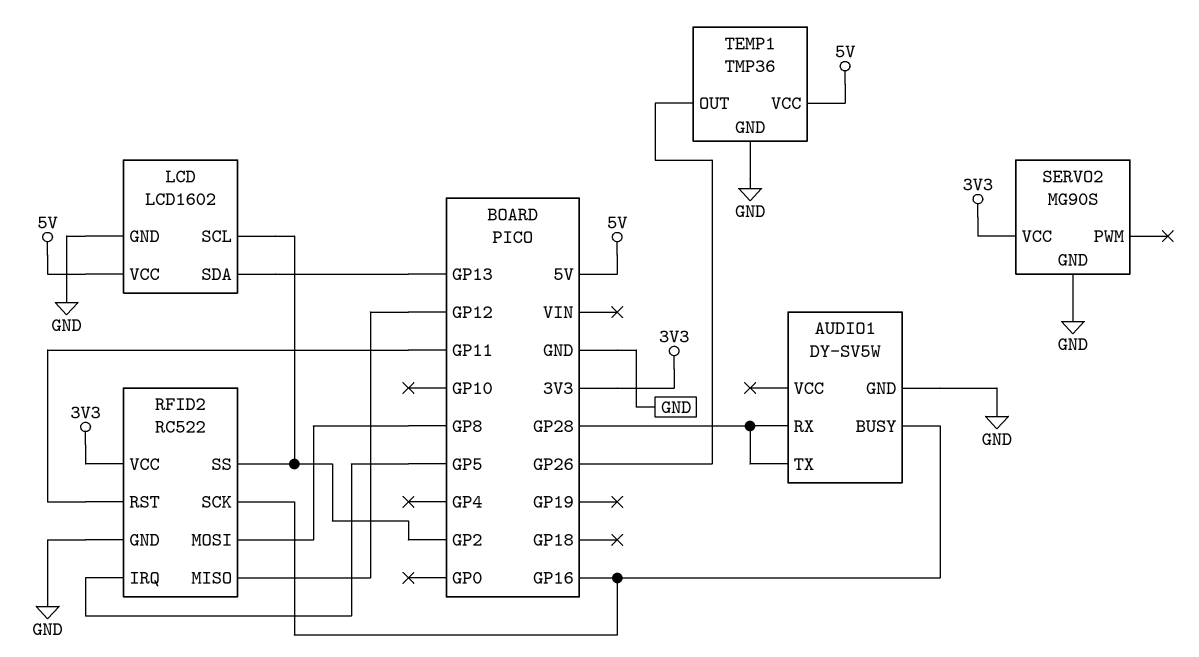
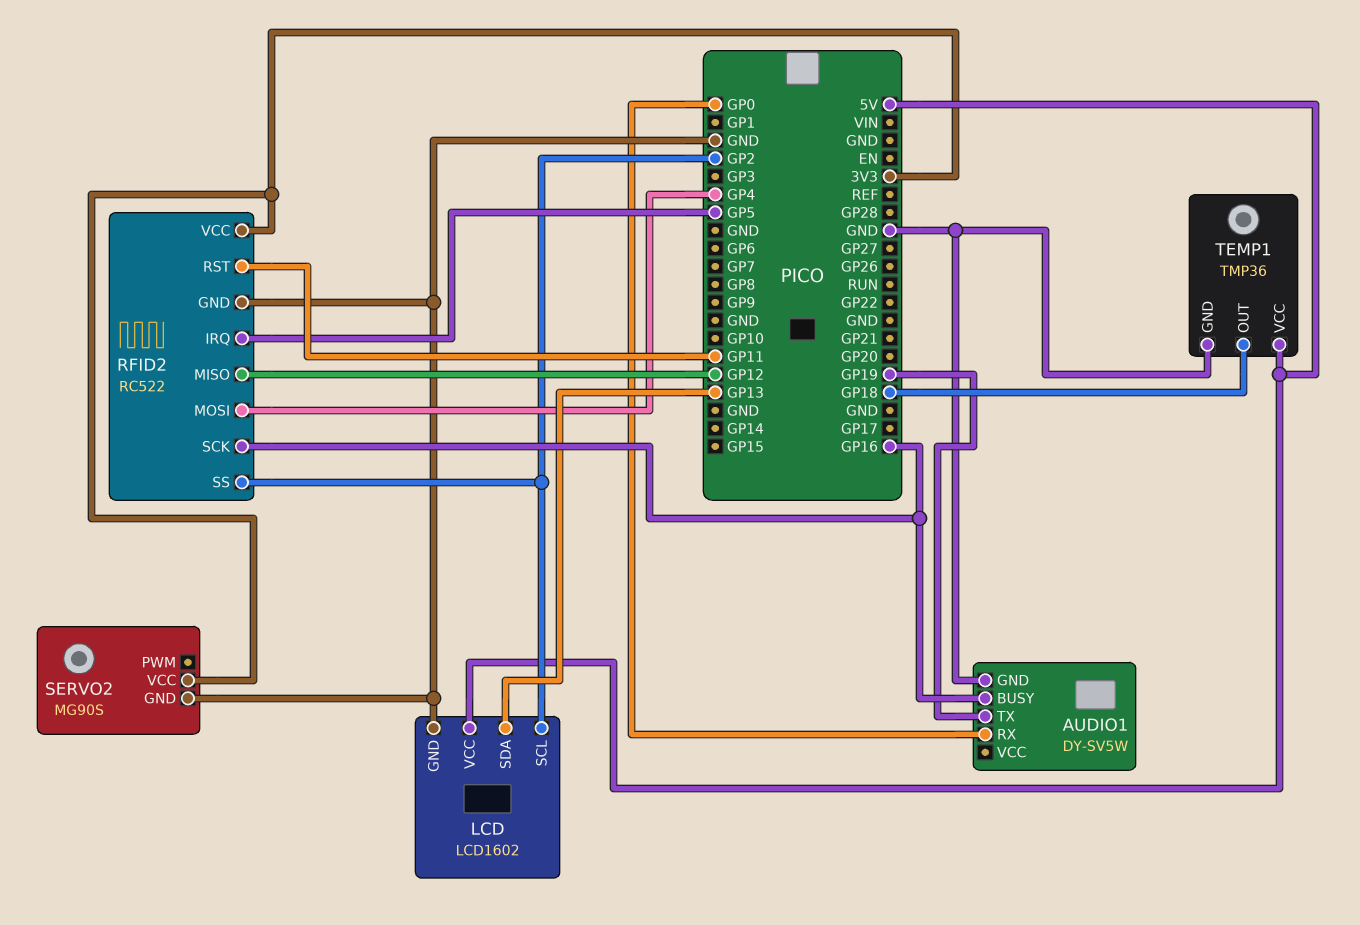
AUDIO1 pin RX: GP28 -> GP0
AUDIO1 pin TX: GP28 -> GP19
RFID2 pin MOSI: GP8 -> GP4
TEMP1 pin OUT: GP26 -> GP18

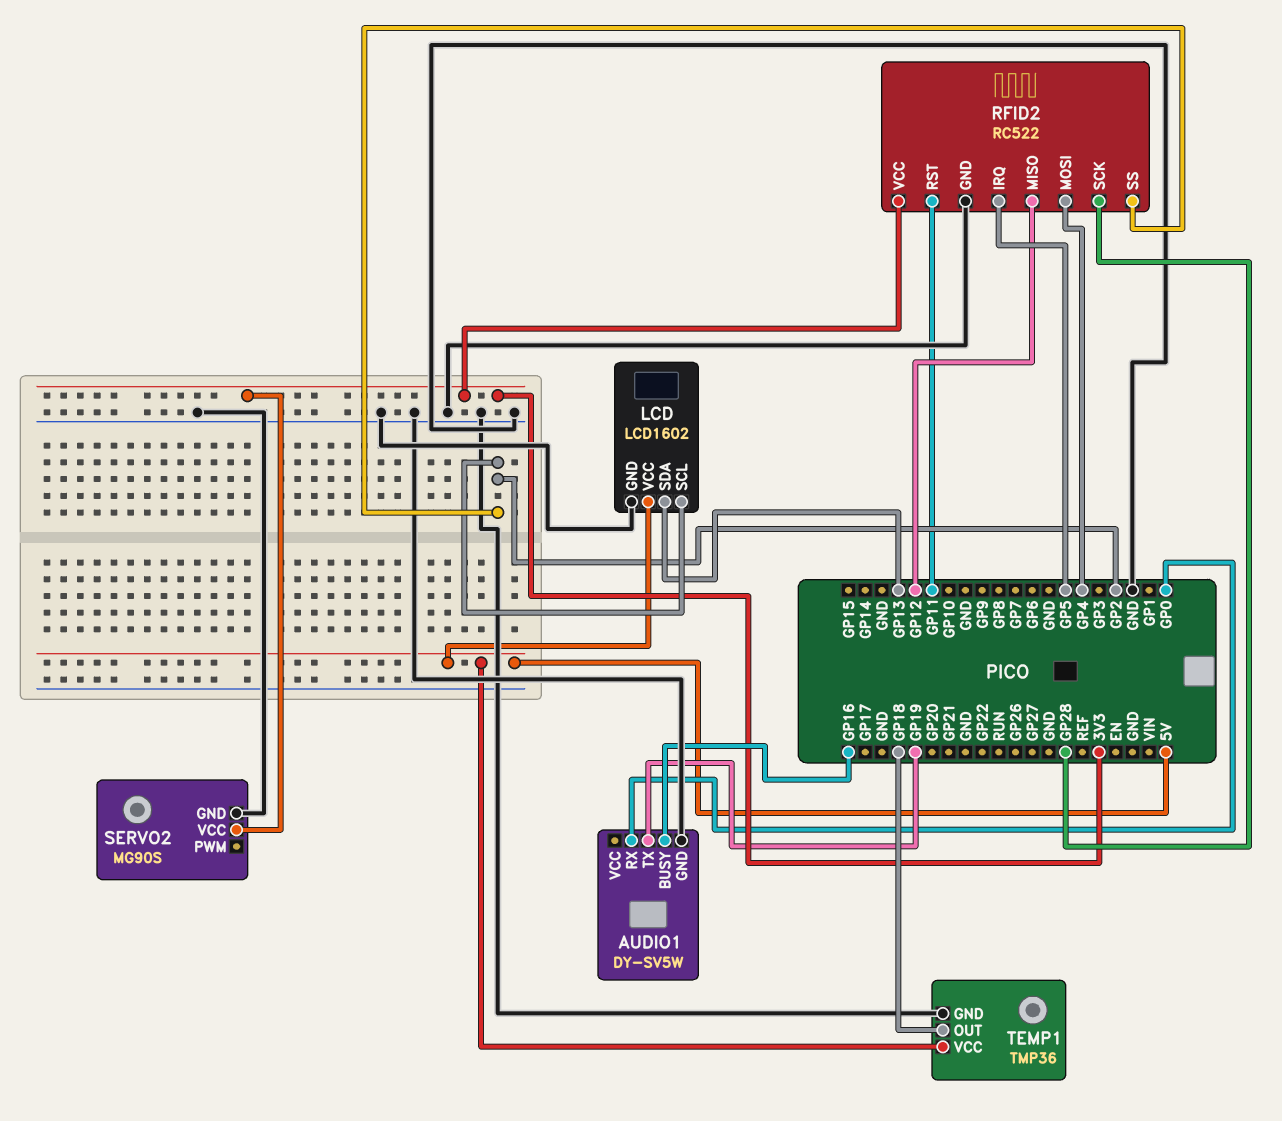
RFID2 pin SCK: GP16 -> GP28

